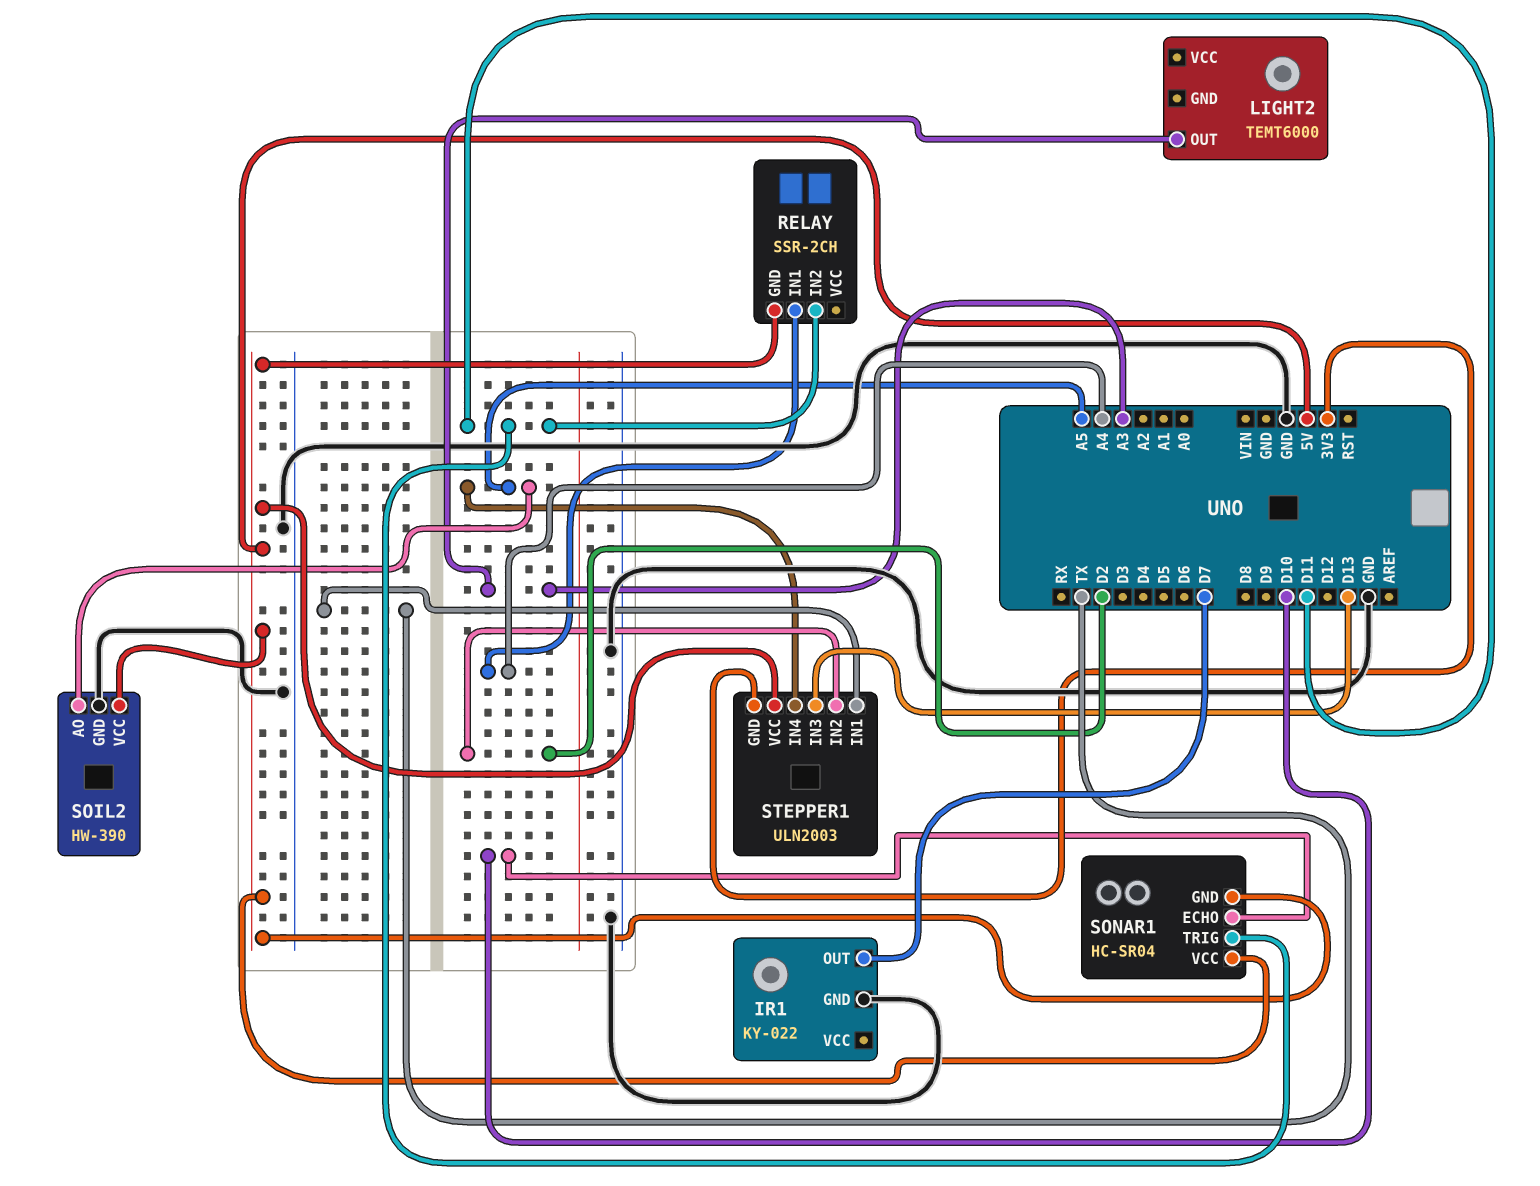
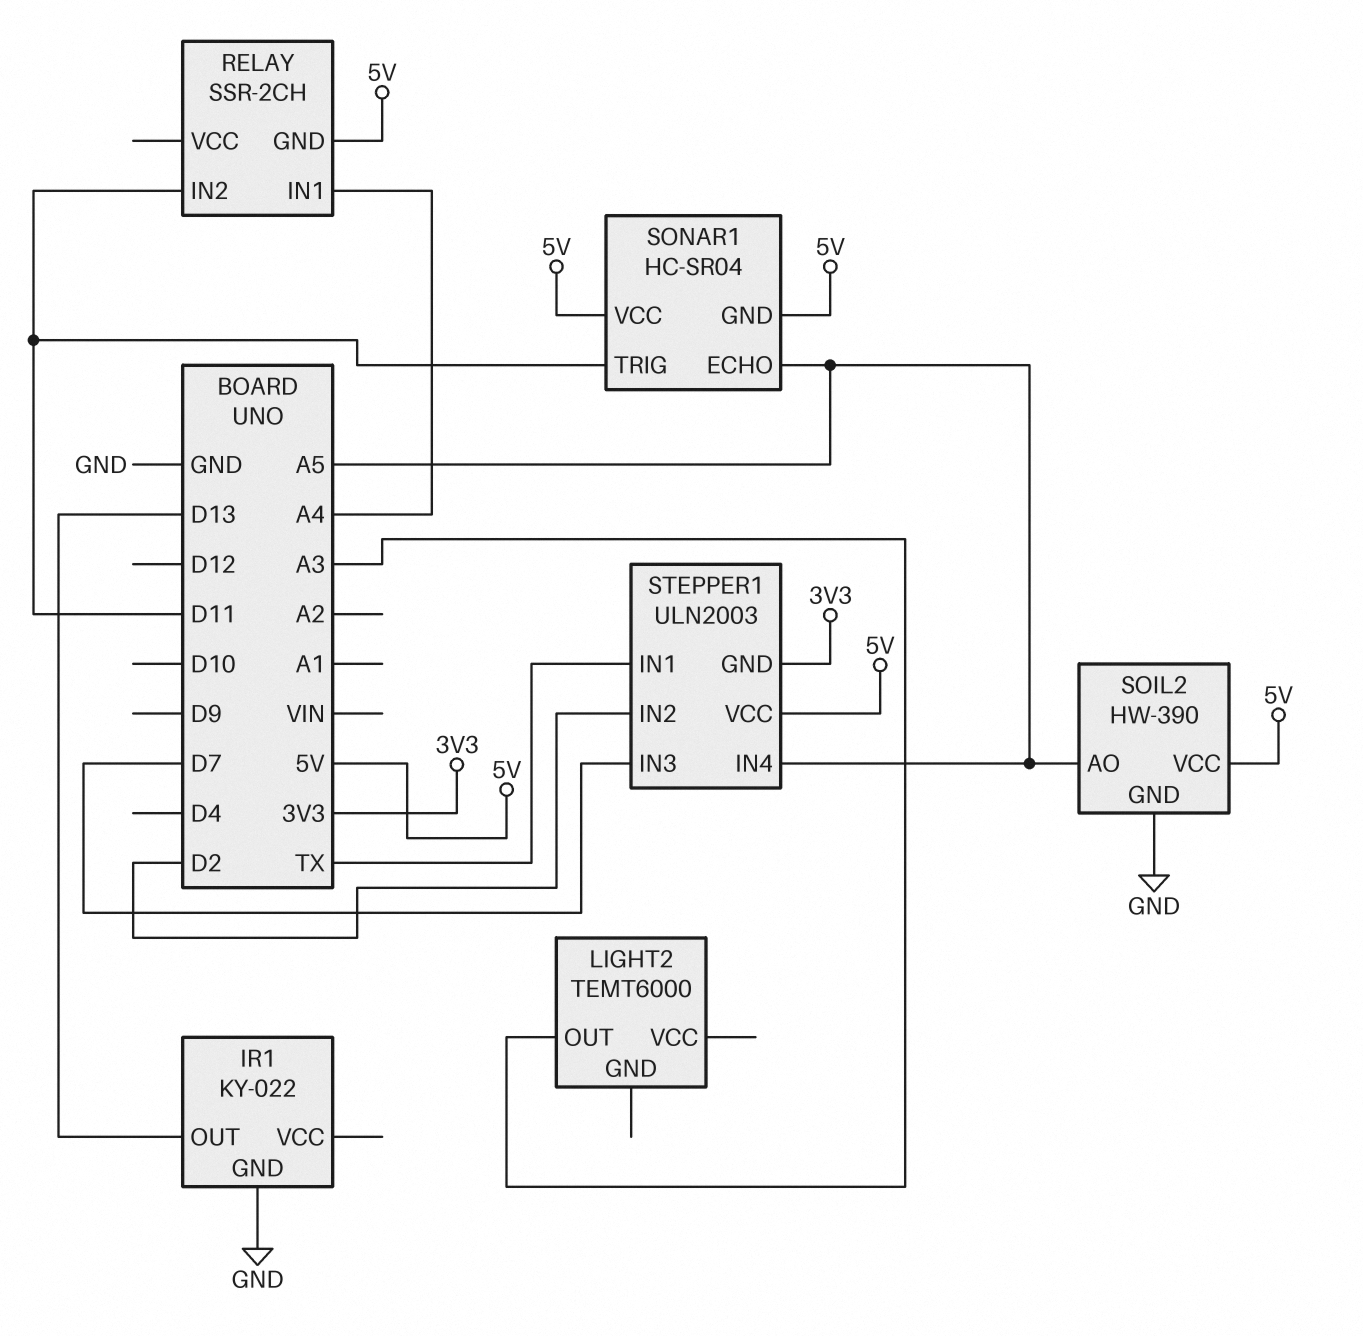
IR1 pin OUT: D7 -> D13
SONAR1 pin ECHO: D10 -> A5
STEPPER1 pin IN3: D13 -> D7

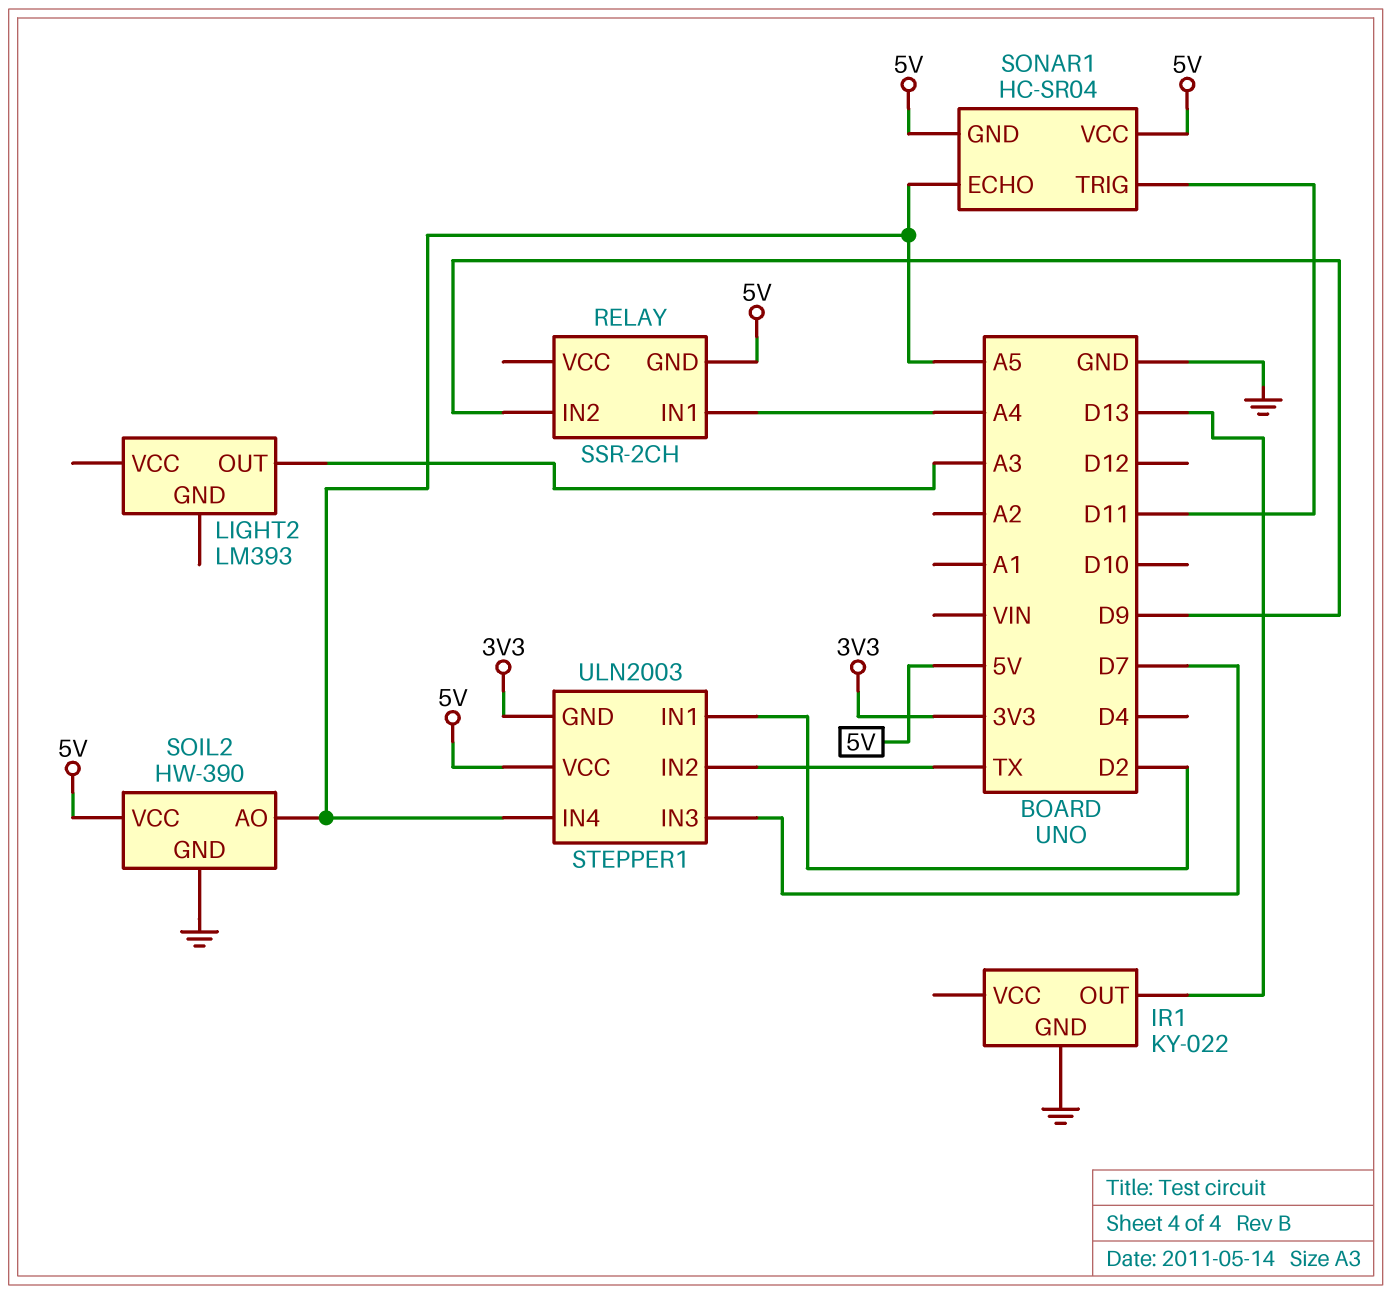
LIGHT2: TEMT6000 -> LM393
RELAY pin IN2: D11 -> D9
STEPPER1 pin IN1: TX -> D2
STEPPER1 pin IN2: D2 -> TX

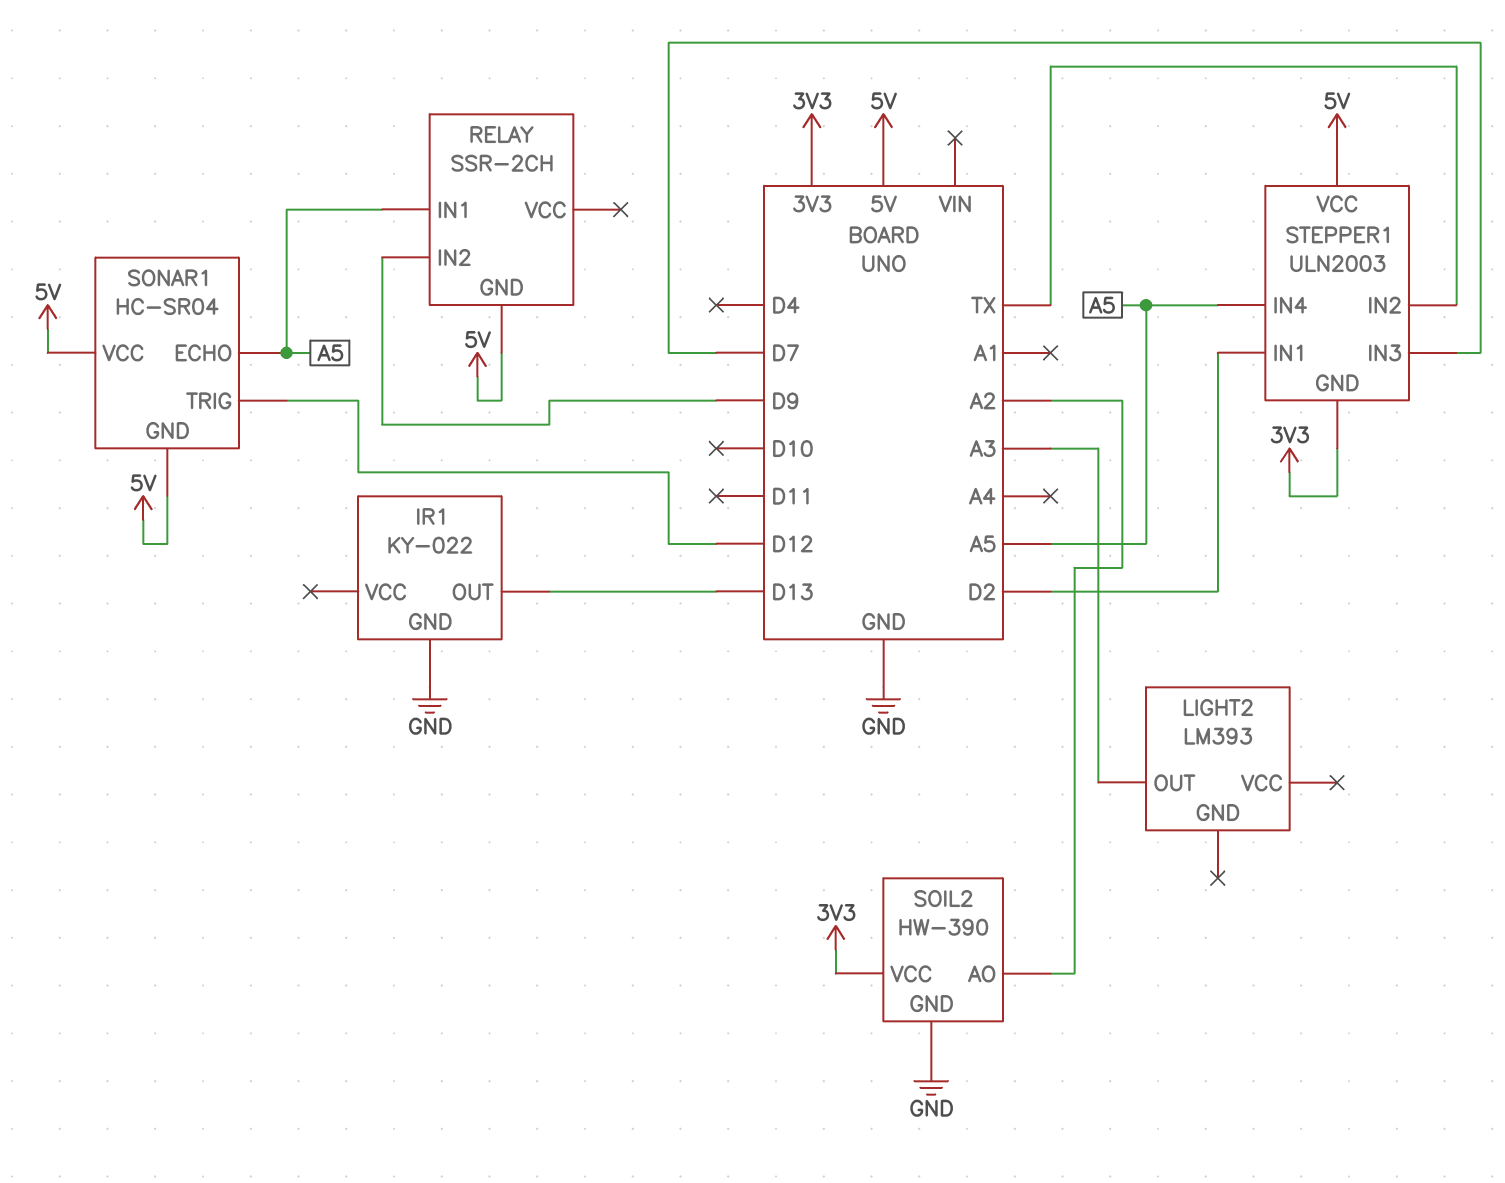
RELAY pin IN1: A4 -> A5
SOIL2 pin AO: A5 -> A2
SOIL2 pin VCC: 5V -> 3V3
SONAR1 pin TRIG: D11 -> D12

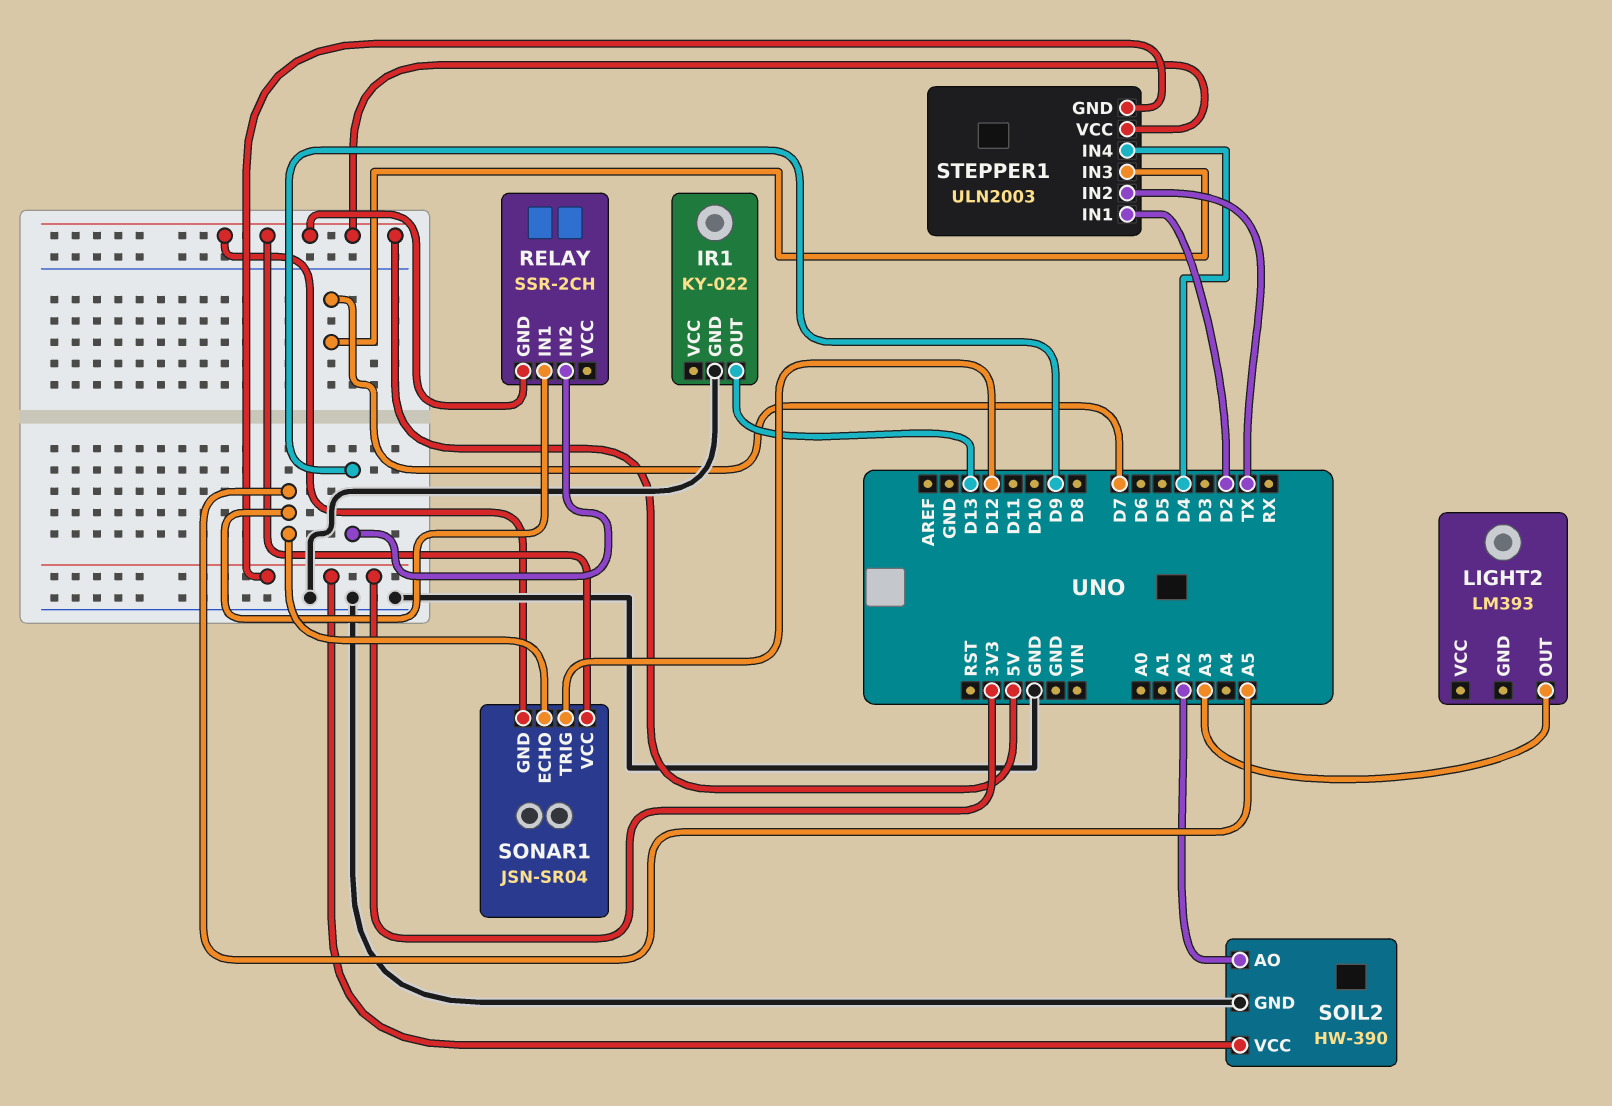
SONAR1: HC-SR04 -> JSN-SR04
STEPPER1 pin IN4: A5 -> D4

